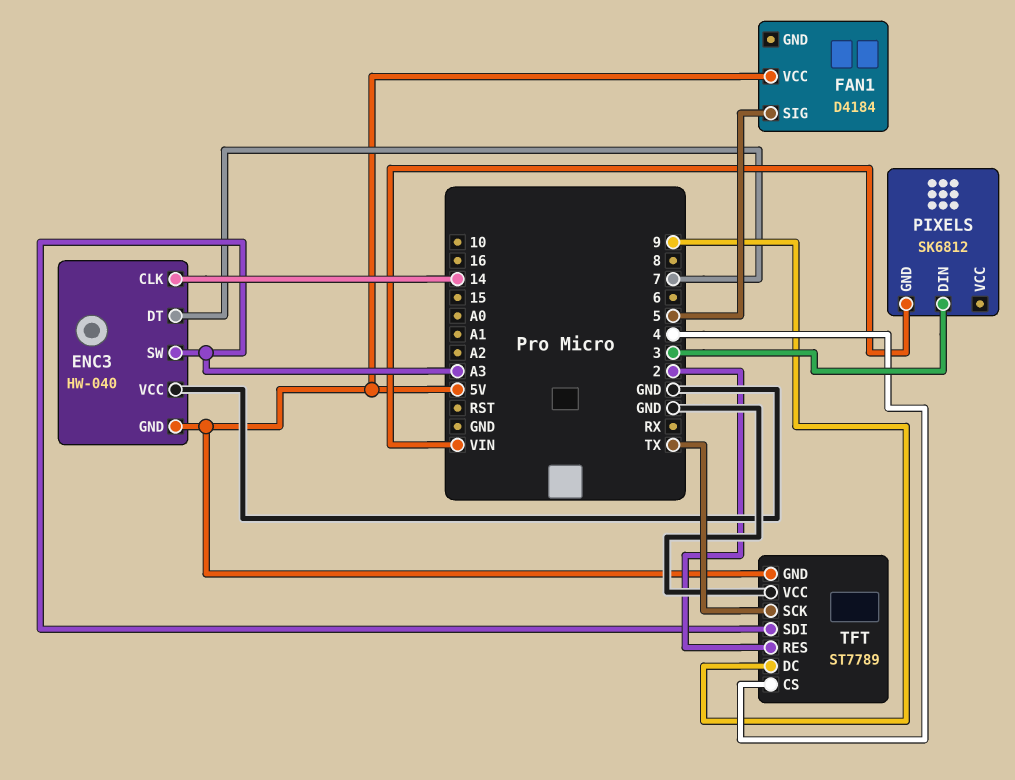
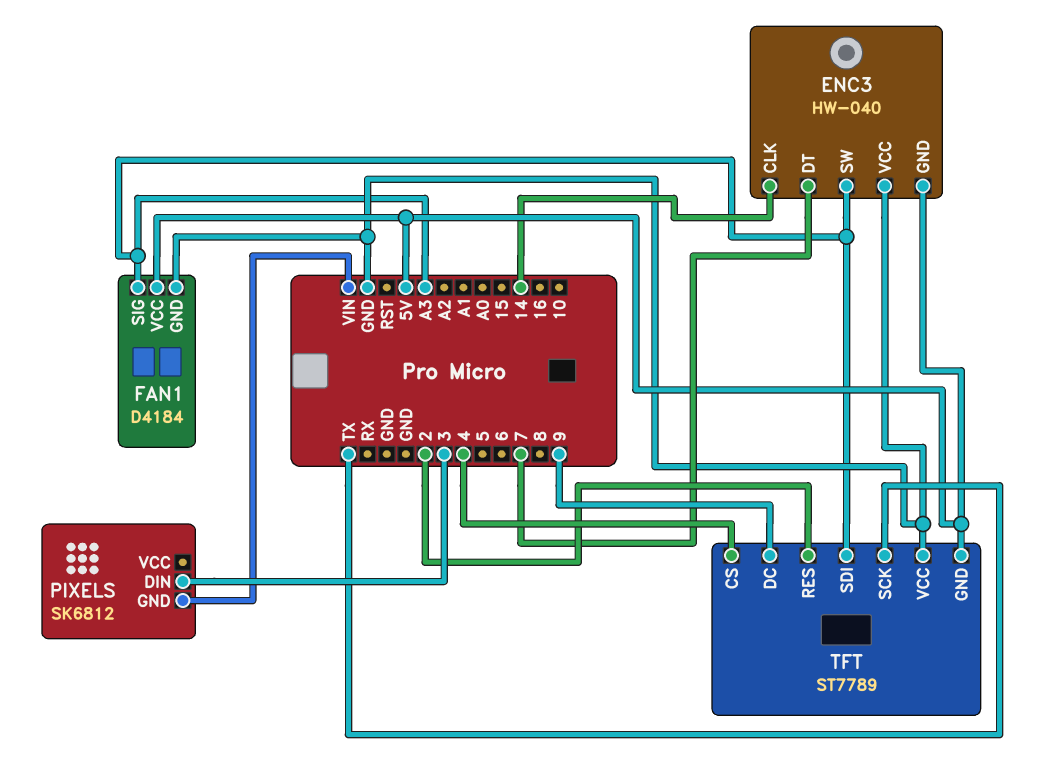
FAN1 pin GND: none -> GND
FAN1 pin SIG: 5 -> A3

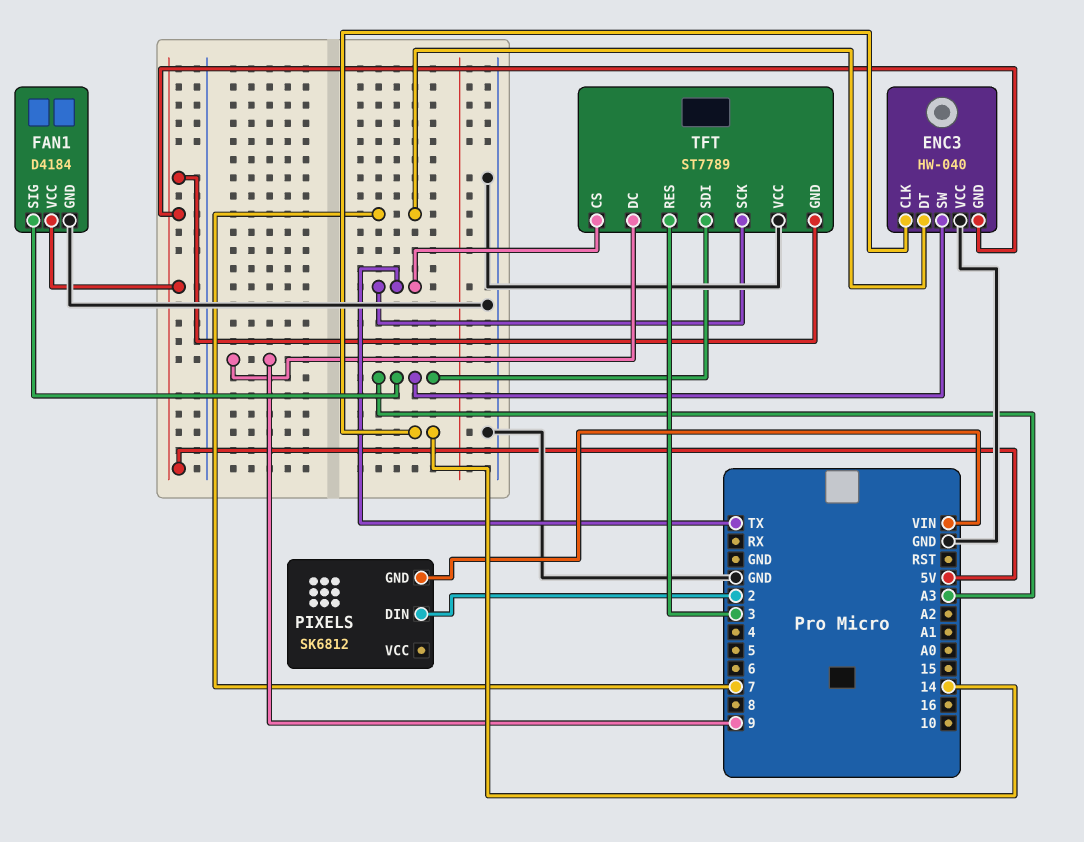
PIXELS pin DIN: 3 -> 2
TFT pin CS: 4 -> TX
TFT pin RES: 2 -> 3

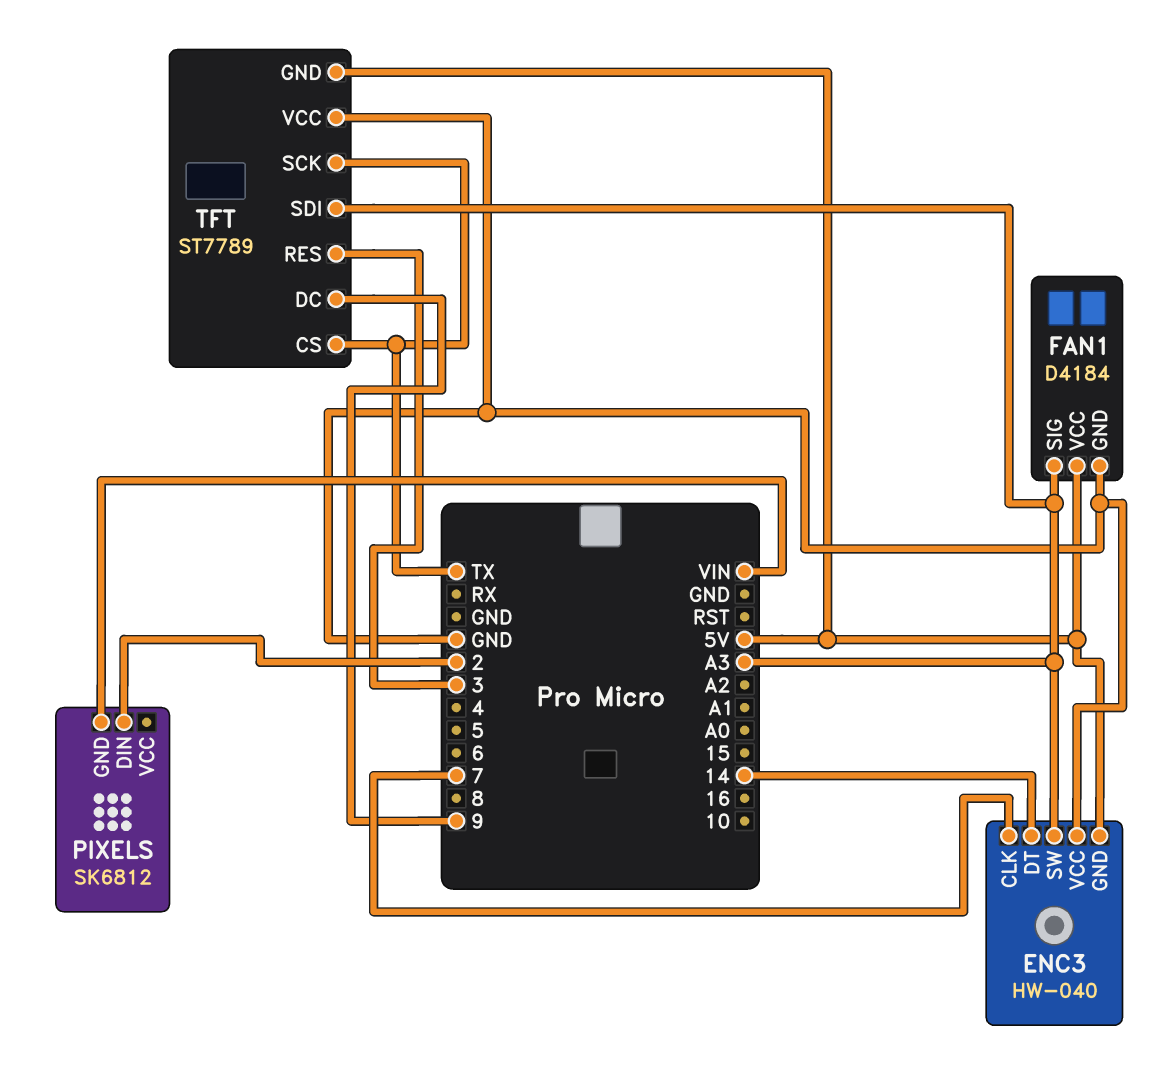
ENC3 pin CLK: 14 -> 7
ENC3 pin DT: 7 -> 14

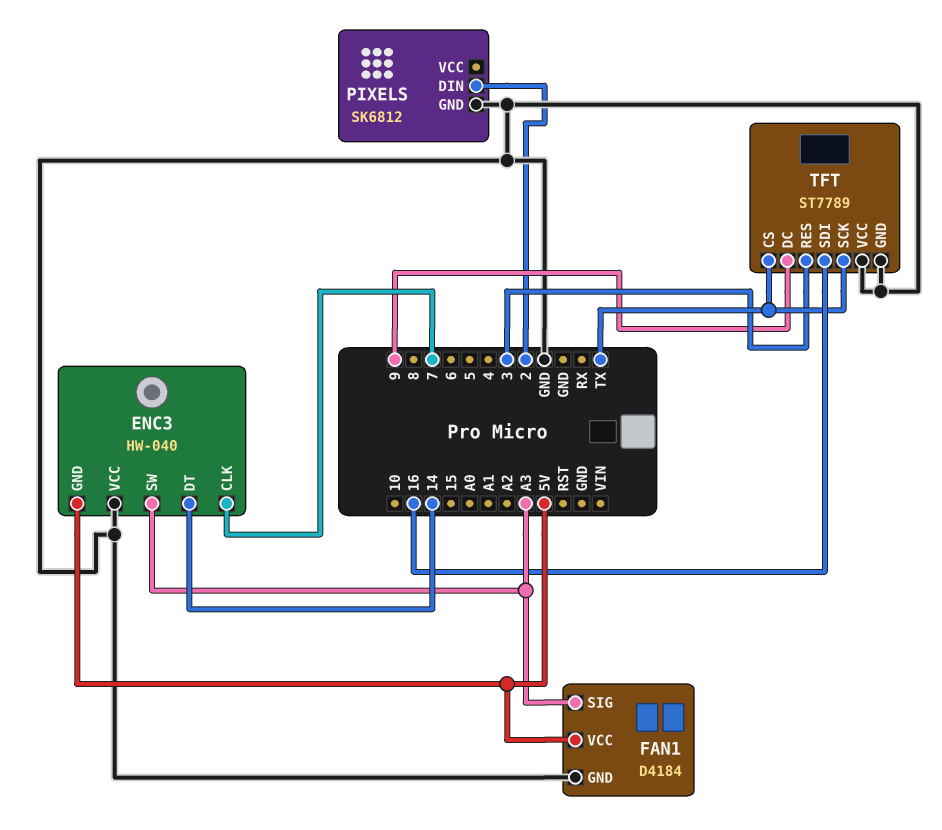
PIXELS pin GND: VIN -> GND
TFT pin GND: 5V -> GND
TFT pin SDI: A3 -> 16

